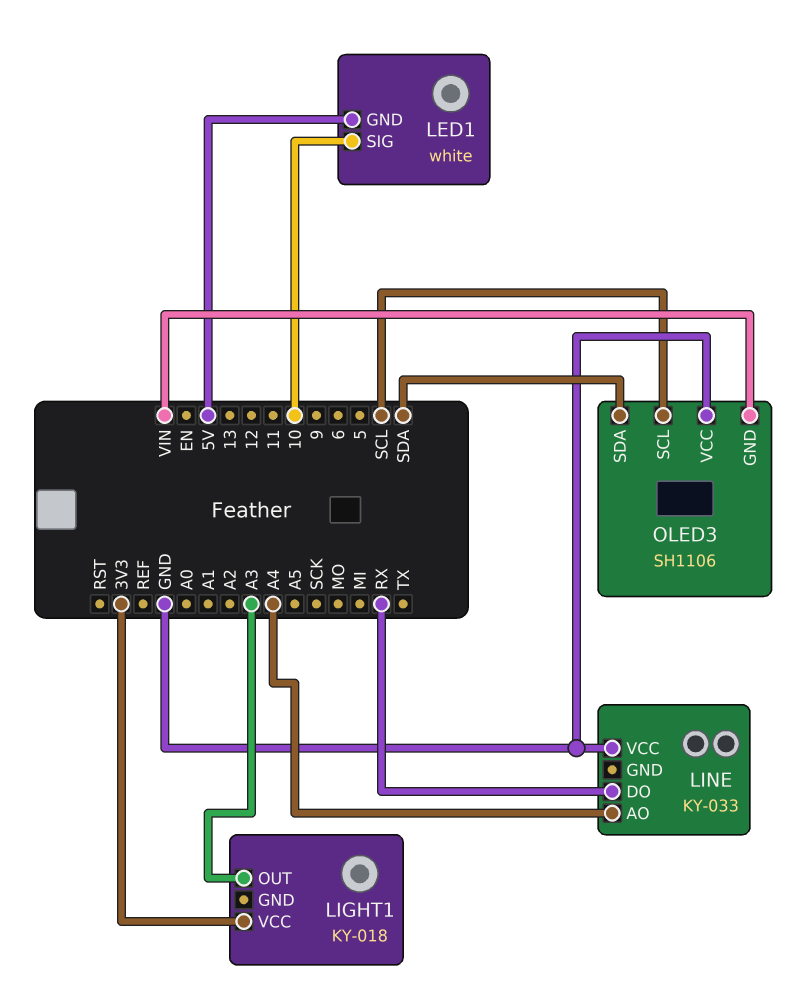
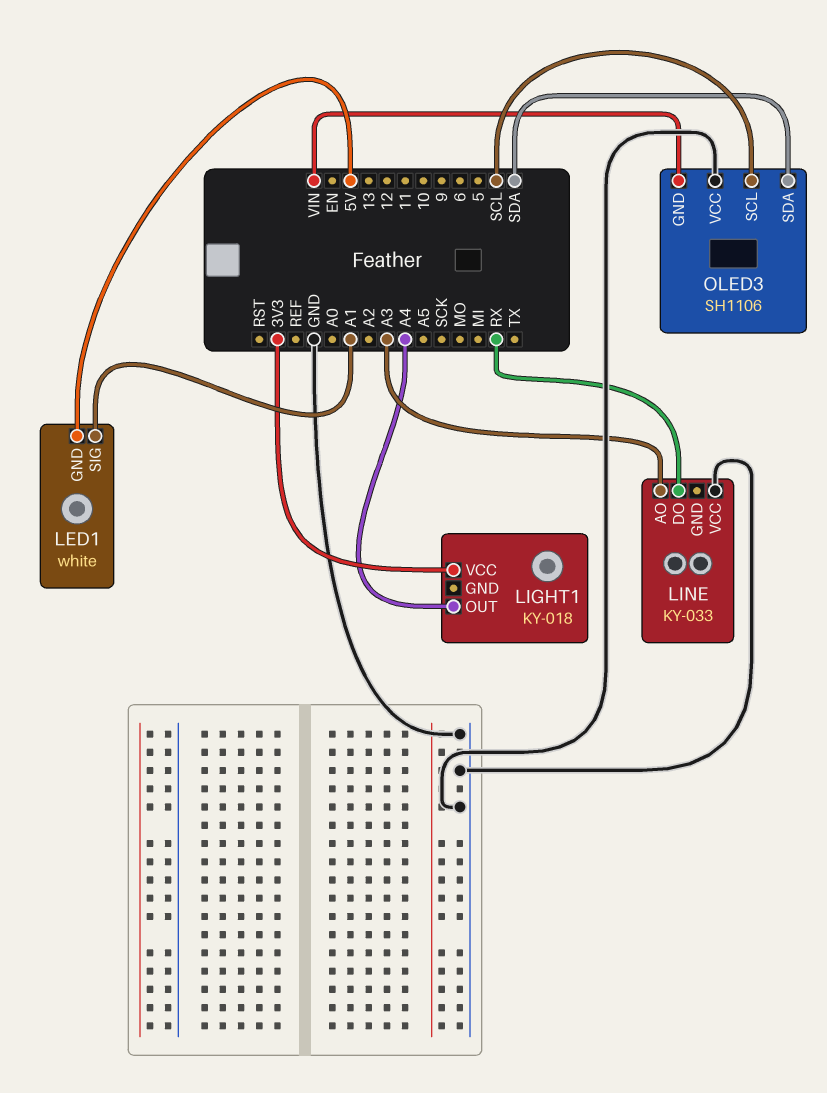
LED1 pin SIG: 10 -> A1
LIGHT1 pin OUT: A3 -> A4
LINE pin AO: A4 -> A3

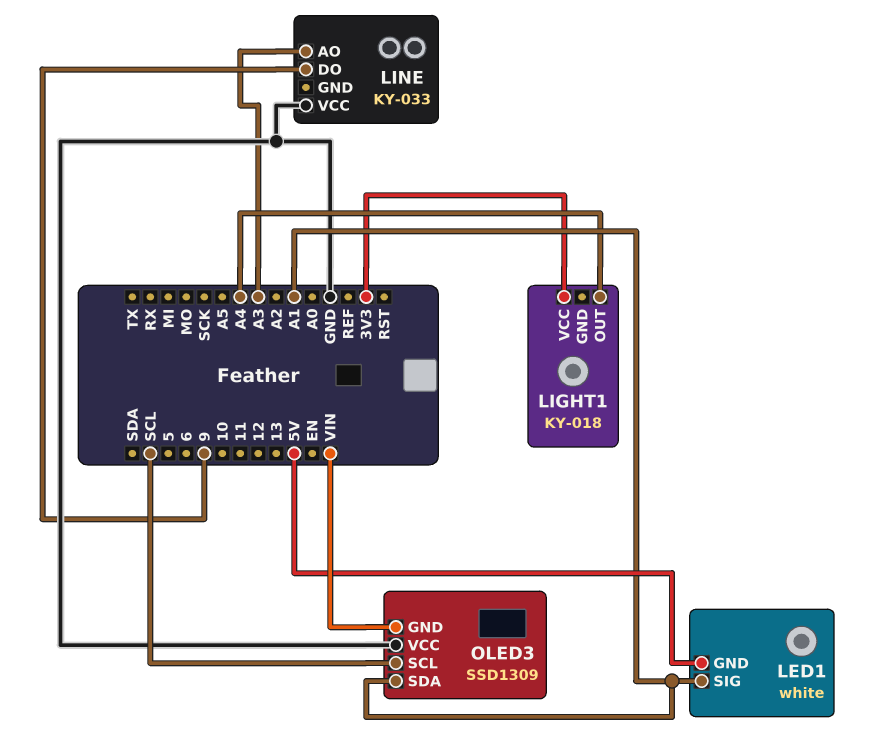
LINE pin DO: RX -> 9
OLED3: SH1106 -> SSD1309
OLED3 pin SDA: SDA -> A1

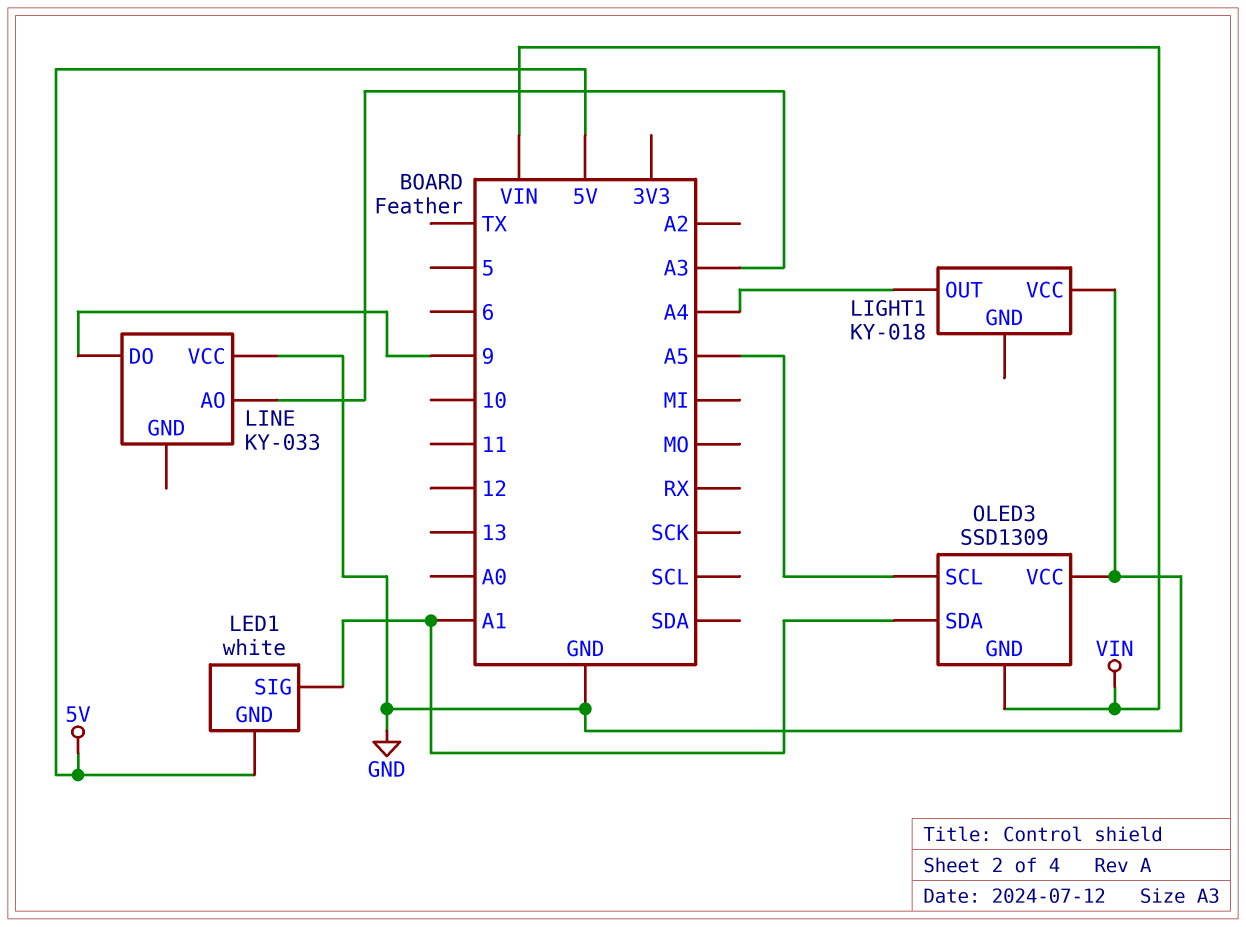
LIGHT1 pin VCC: 3V3 -> GND
OLED3 pin SCL: SCL -> A5

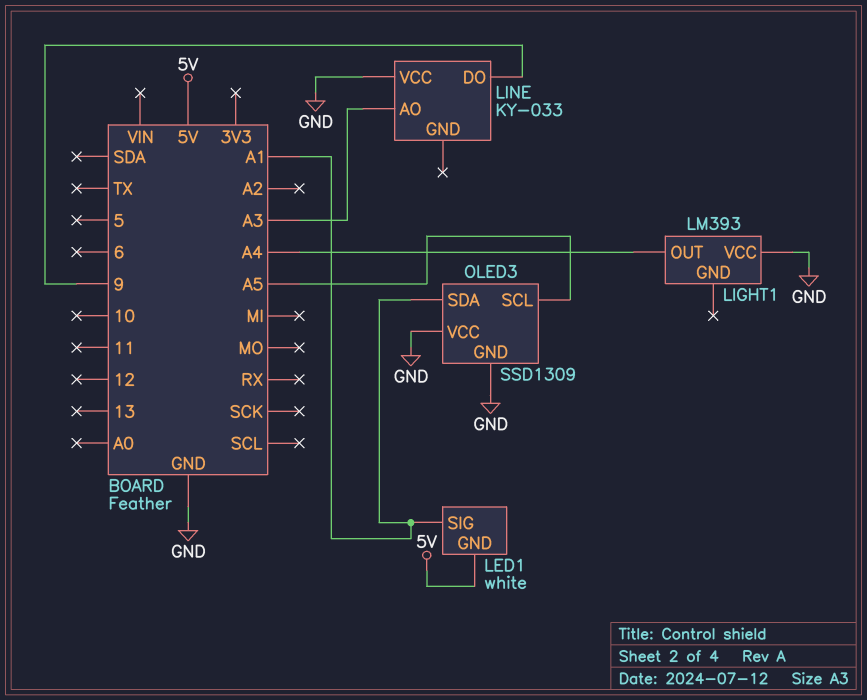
LIGHT1: KY-018 -> LM393
OLED3 pin GND: VIN -> GND

